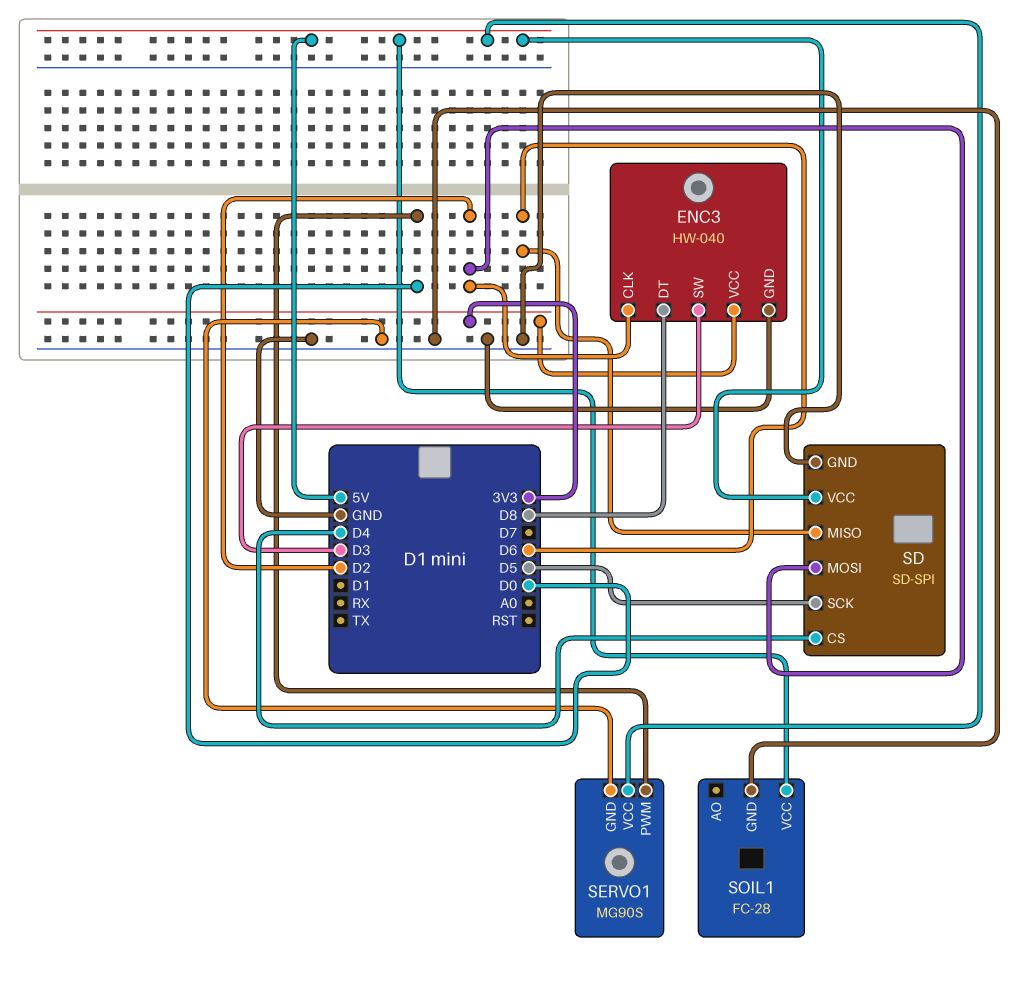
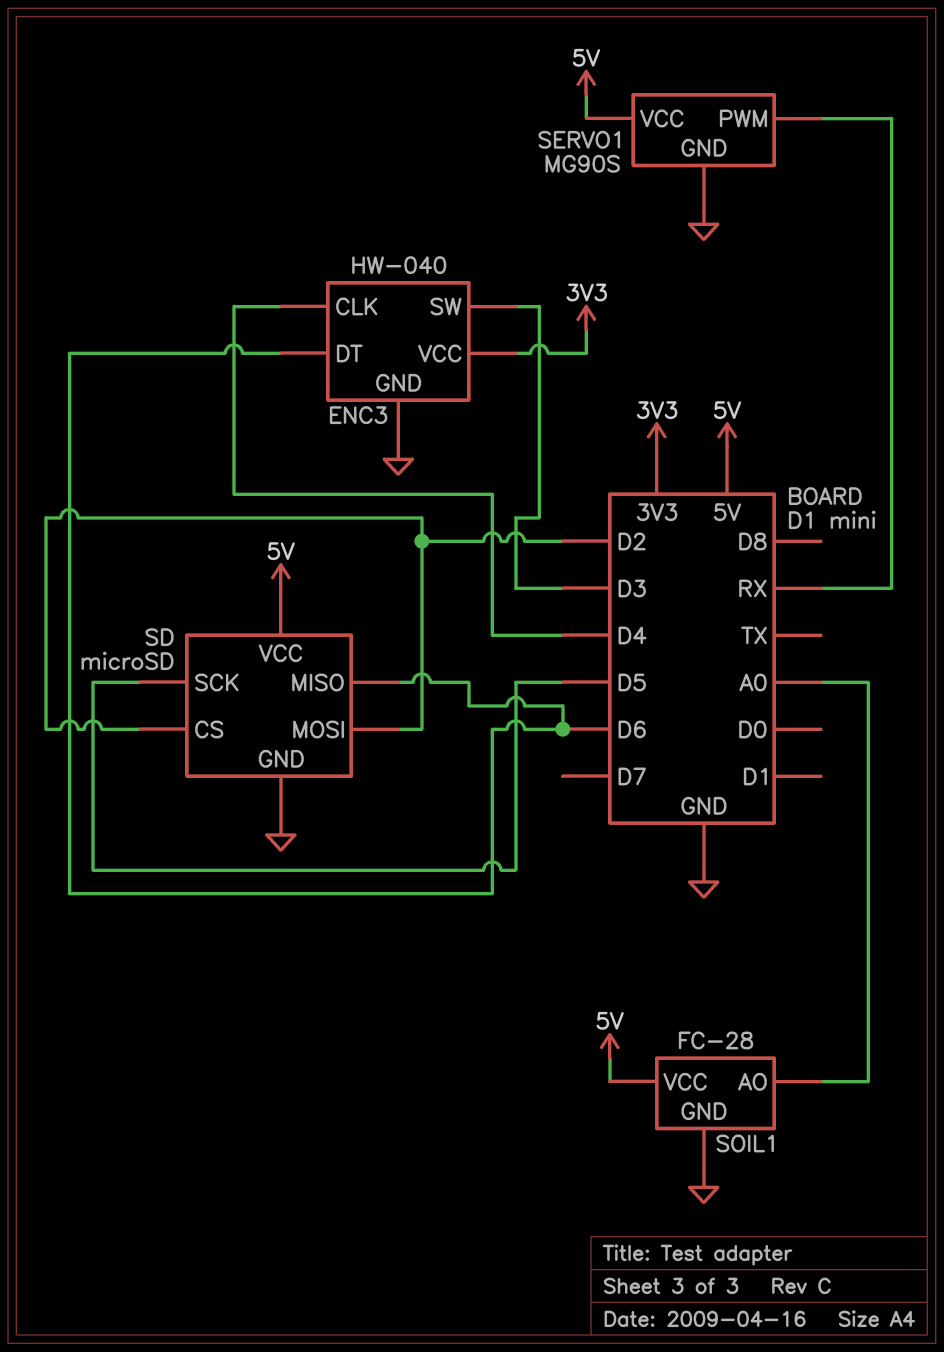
ENC3 pin CLK: D2 -> D4
ENC3 pin DT: D8 -> D6
SD: SD-SPI -> microSD
SD pin CS: D4 -> D2
SERVO1 pin PWM: D0 -> RX
SOIL1 pin AO: none -> A0

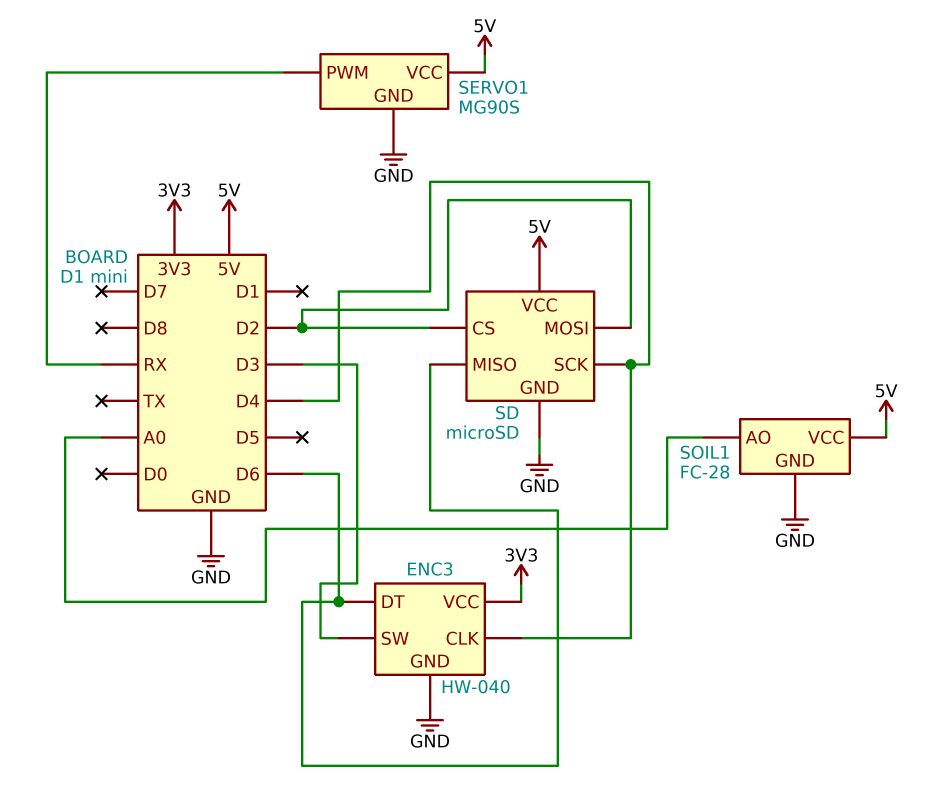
SD pin SCK: D5 -> D4

